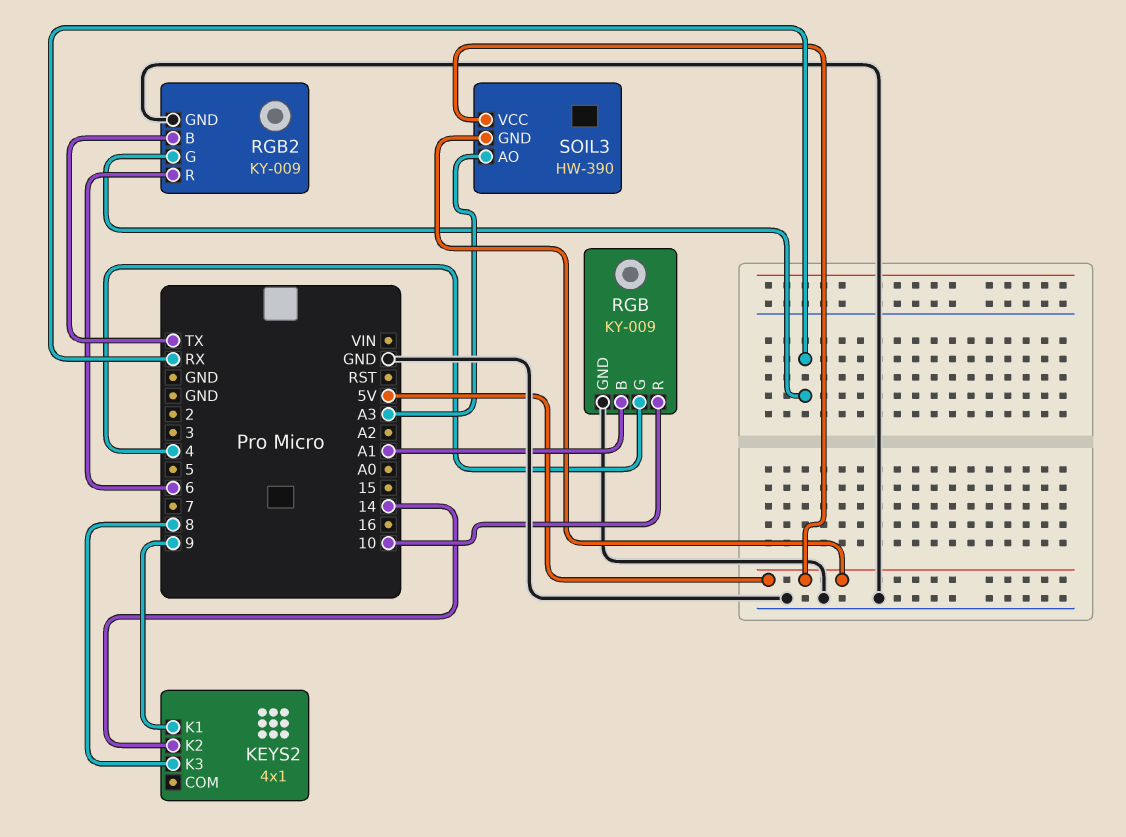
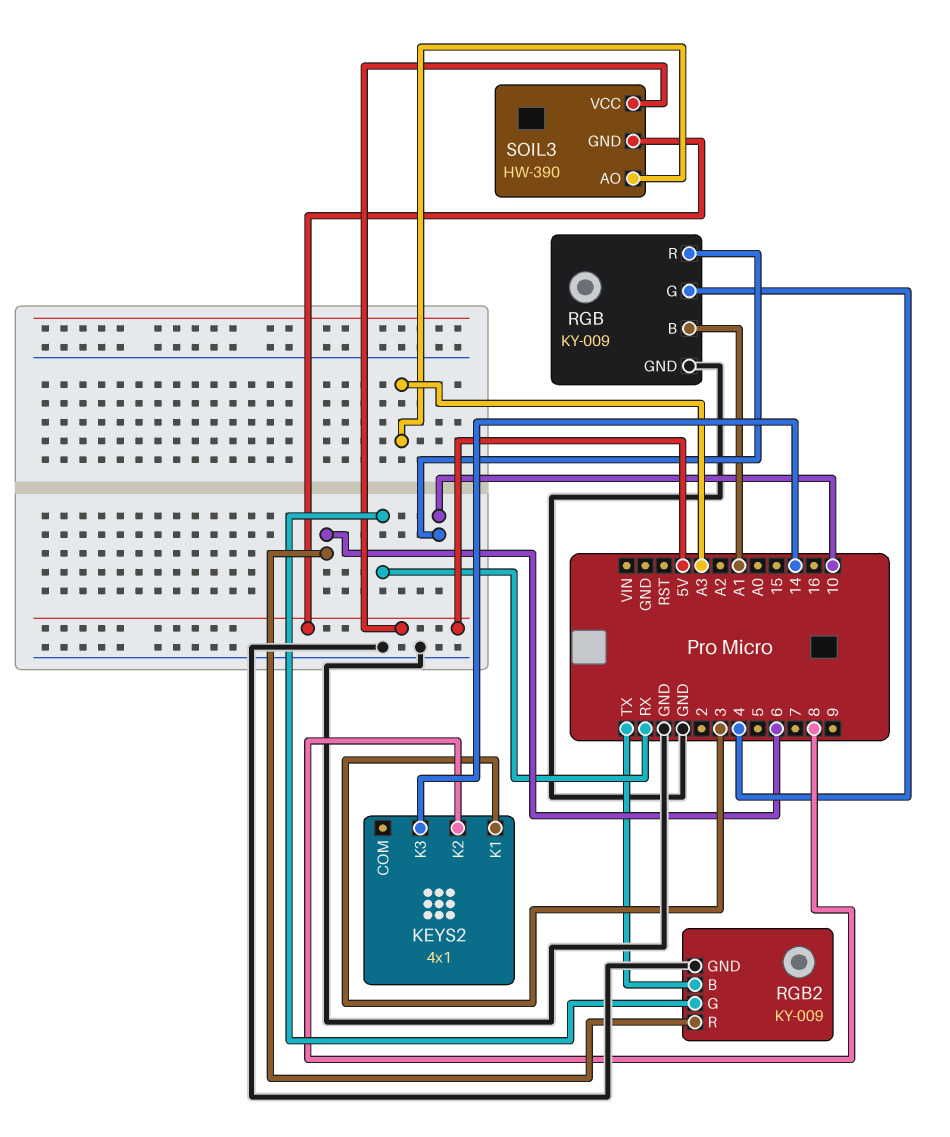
KEYS2 pin K1: 9 -> 3
KEYS2 pin K2: 14 -> 8
KEYS2 pin K3: 8 -> 14

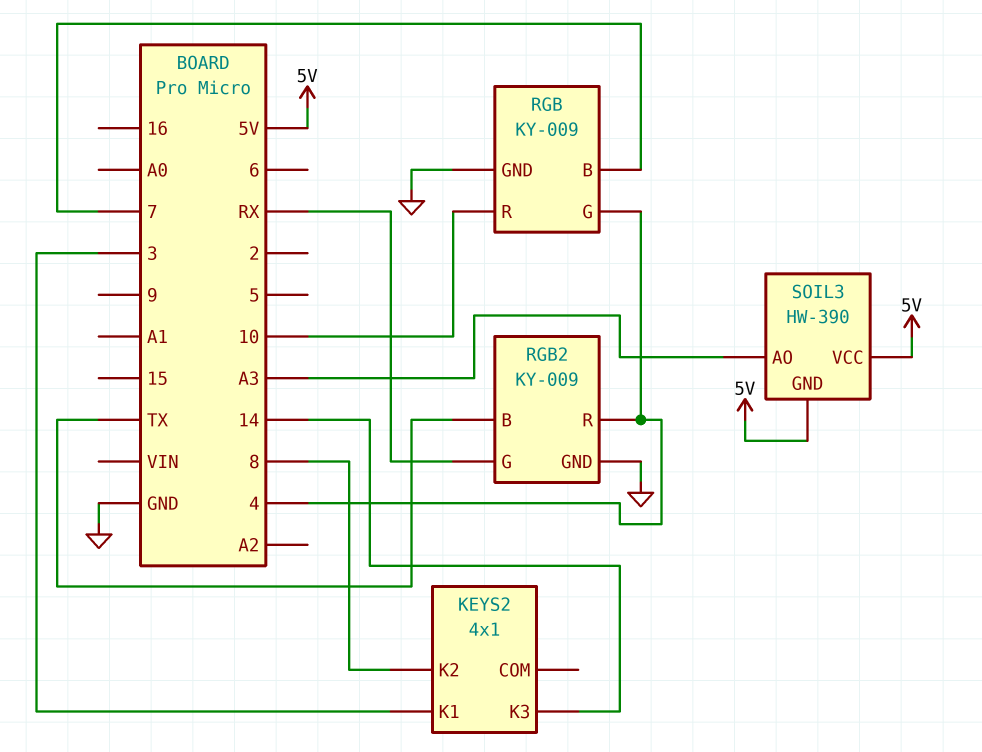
RGB pin B: A1 -> 7
RGB2 pin R: 6 -> 4

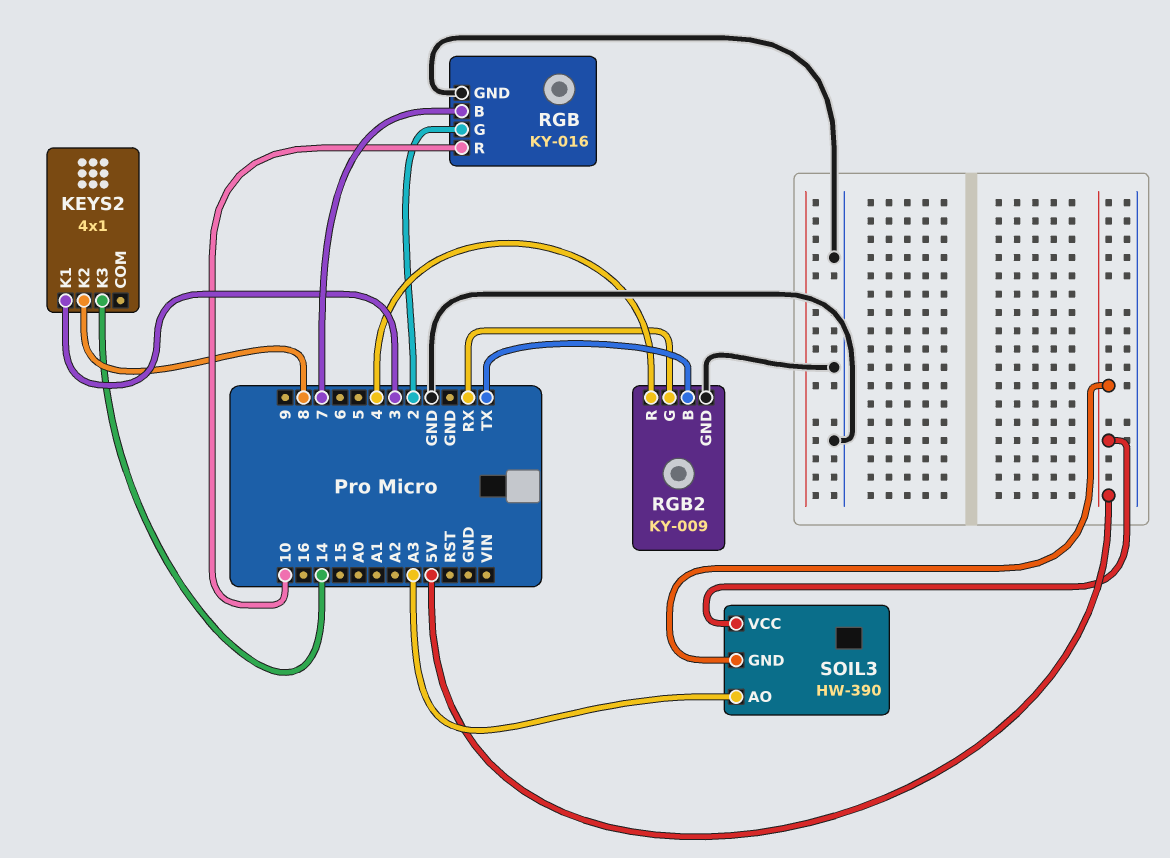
RGB: KY-009 -> KY-016
RGB pin G: 4 -> 2

